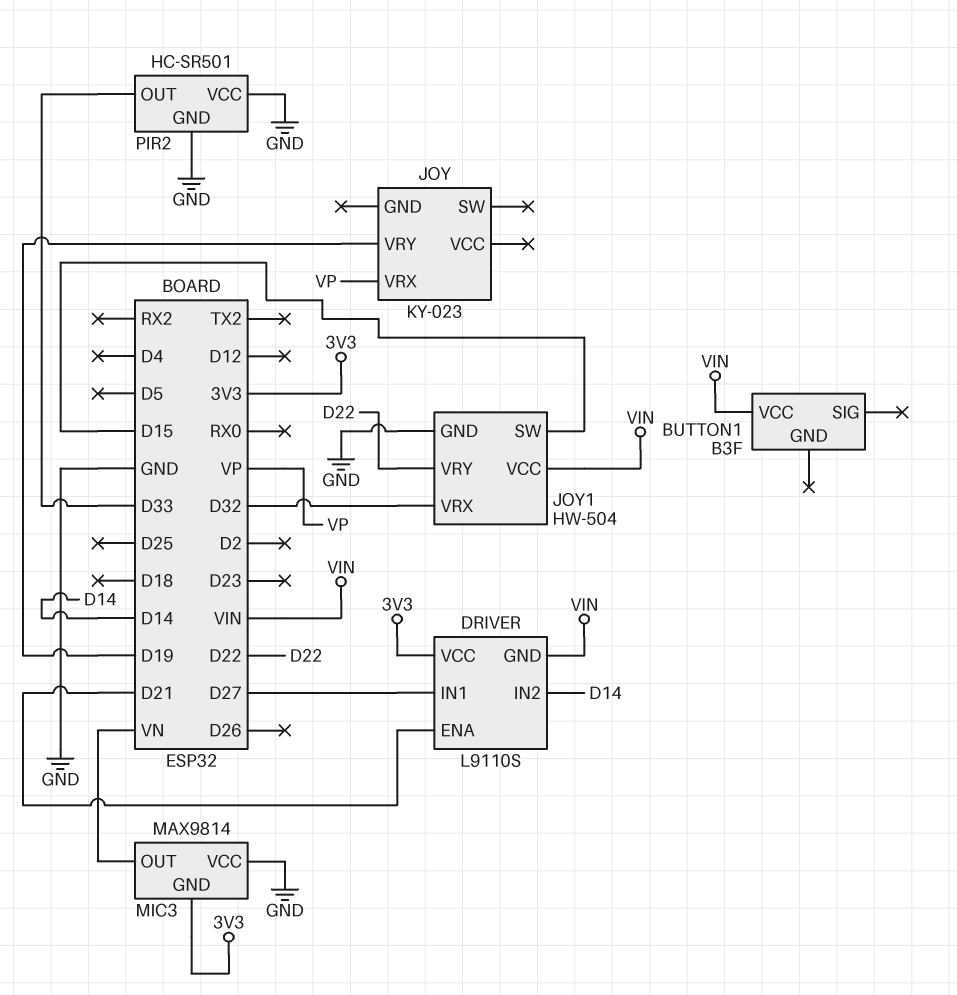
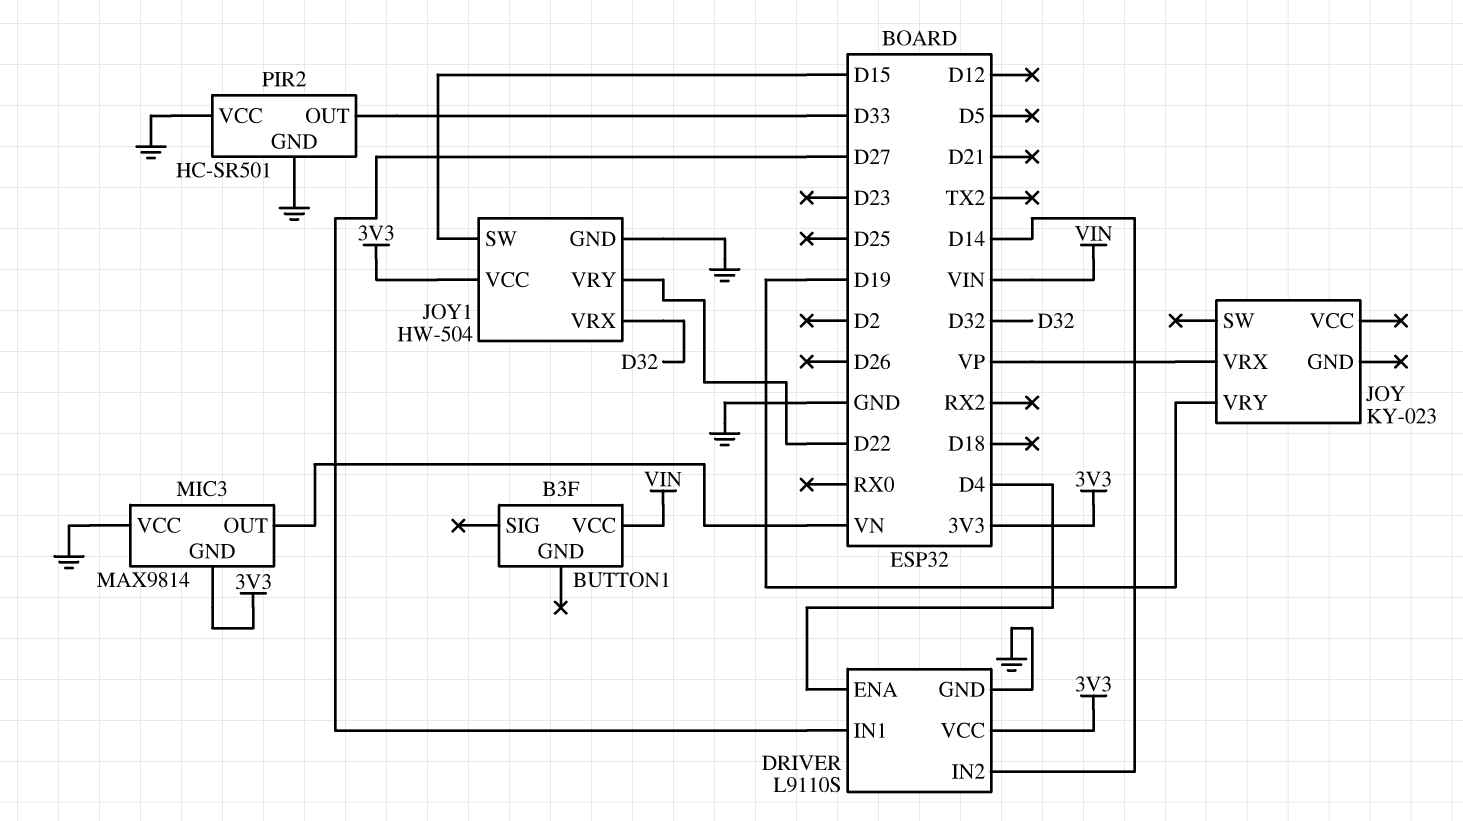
DRIVER pin ENA: D21 -> D4
DRIVER pin GND: VIN -> GND
JOY1 pin VCC: VIN -> 3V3

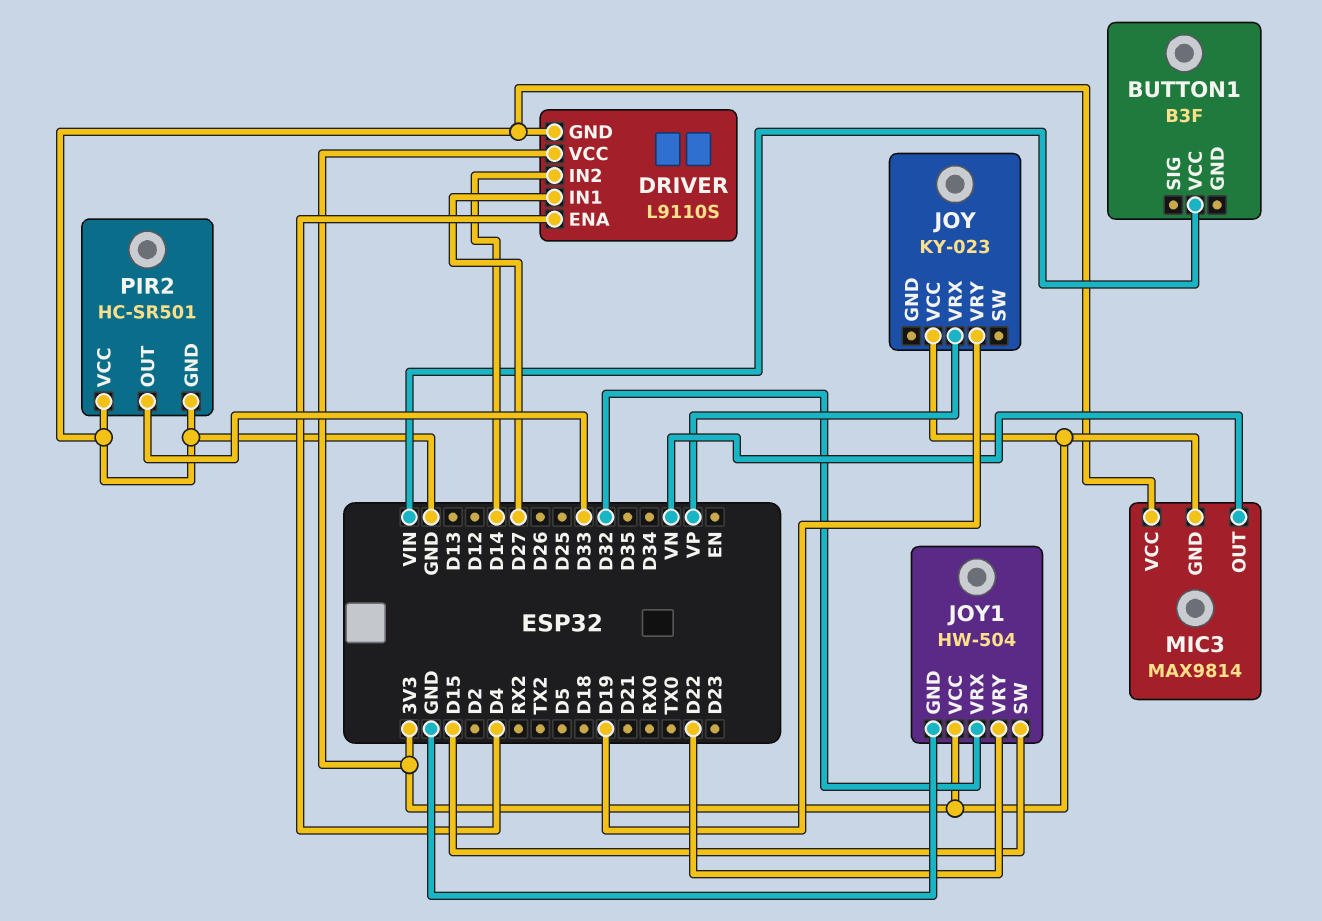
JOY pin VCC: none -> 3V3

